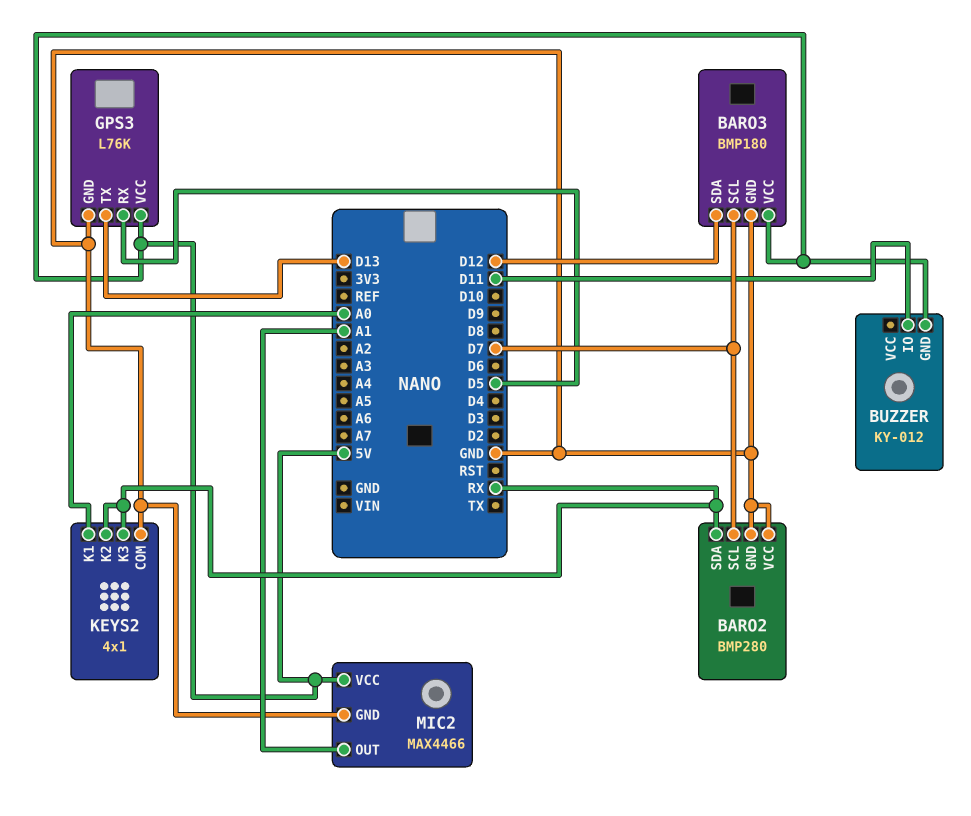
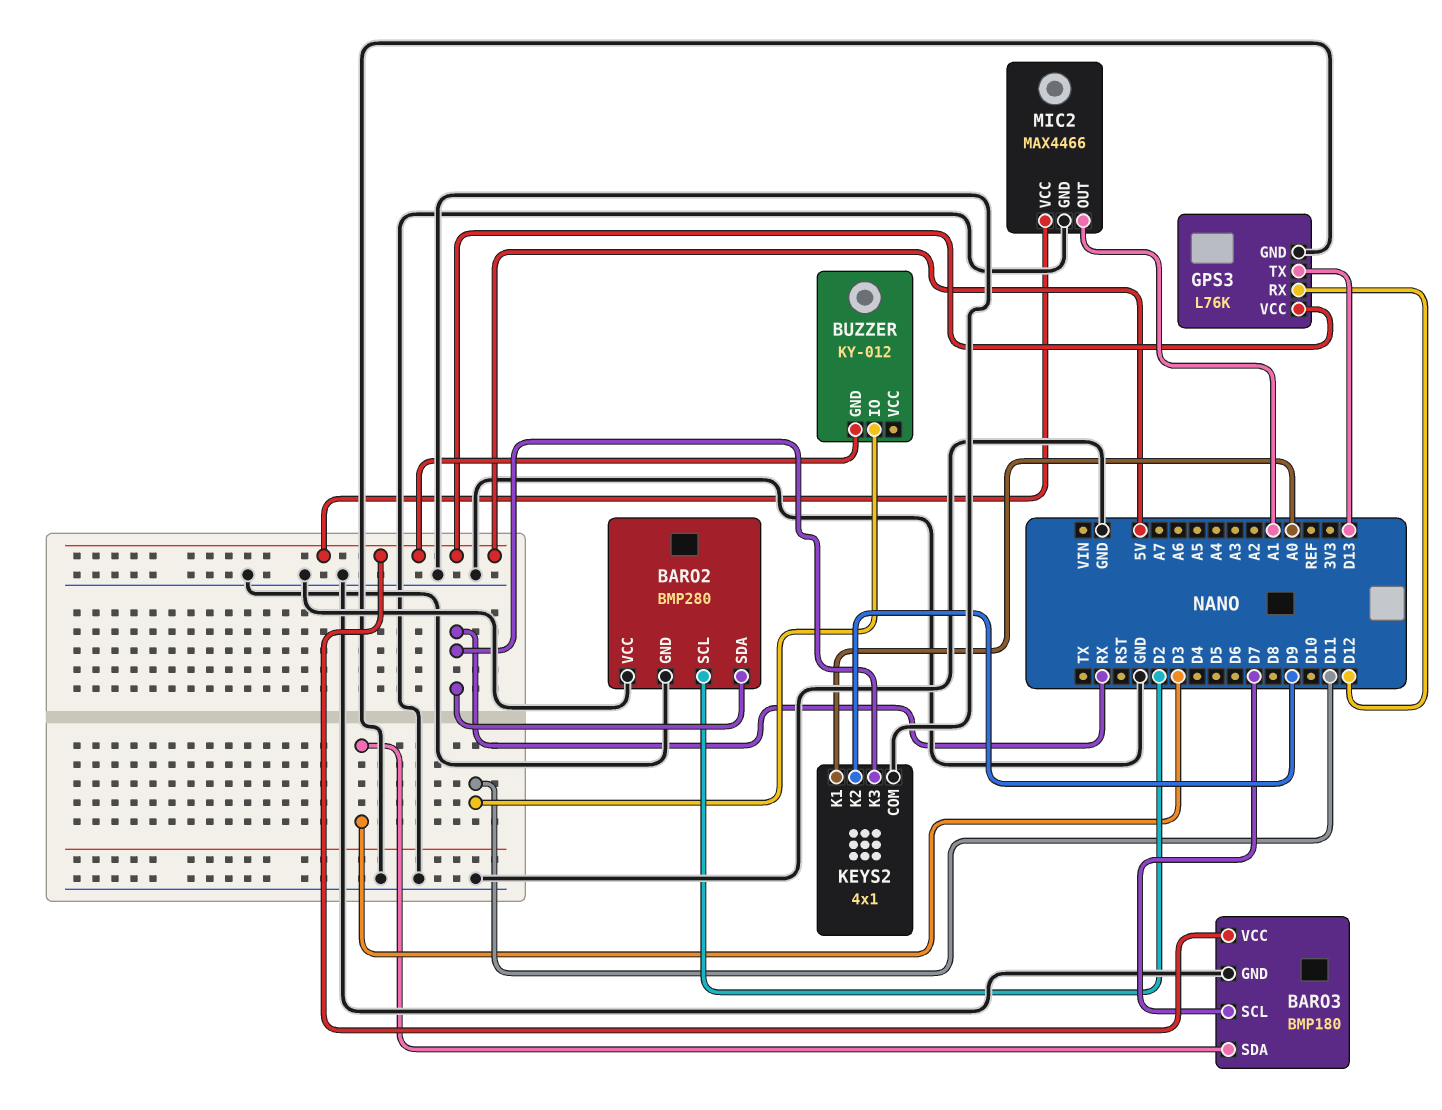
BARO2 pin SCL: D7 -> D2
BARO3 pin SDA: D12 -> D3
GPS3 pin RX: D5 -> D12
KEYS2 pin K2: RX -> D9

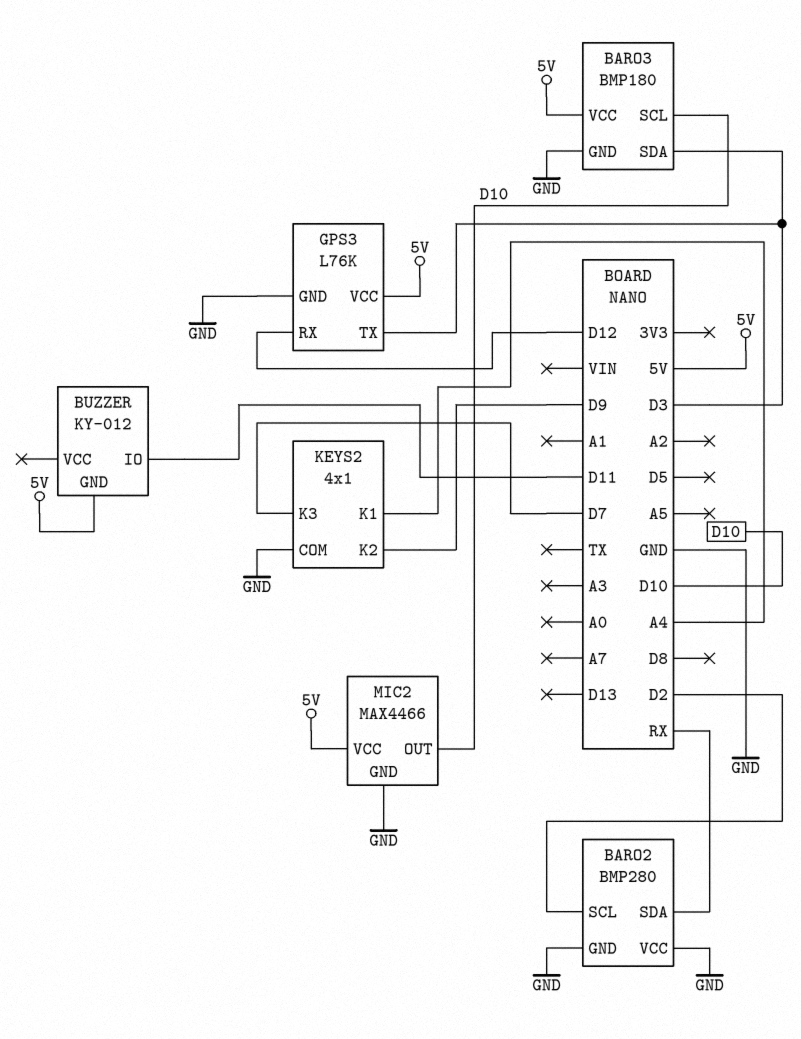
BARO3 pin SCL: D7 -> D10
GPS3 pin TX: D13 -> D3
KEYS2 pin K1: A0 -> A4
KEYS2 pin K3: RX -> D7
MIC2 pin OUT: A1 -> D10

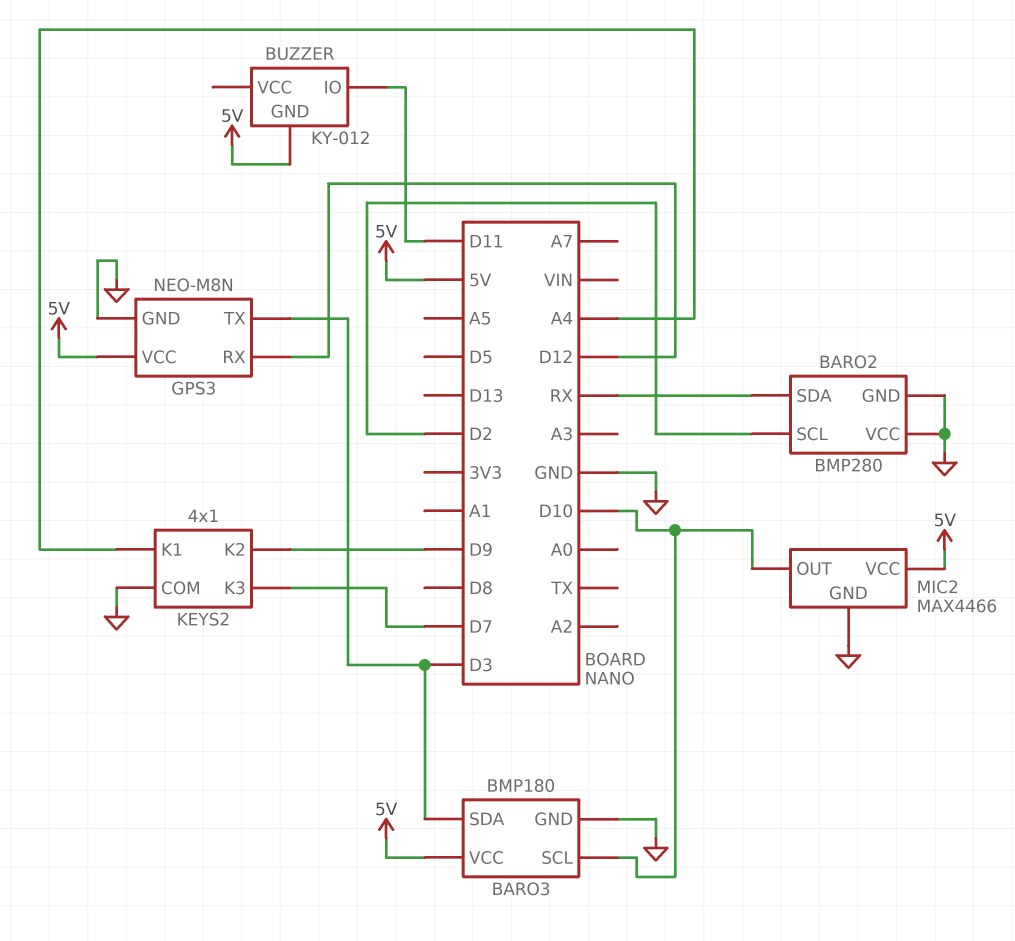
GPS3: L76K -> NEO-M8N

